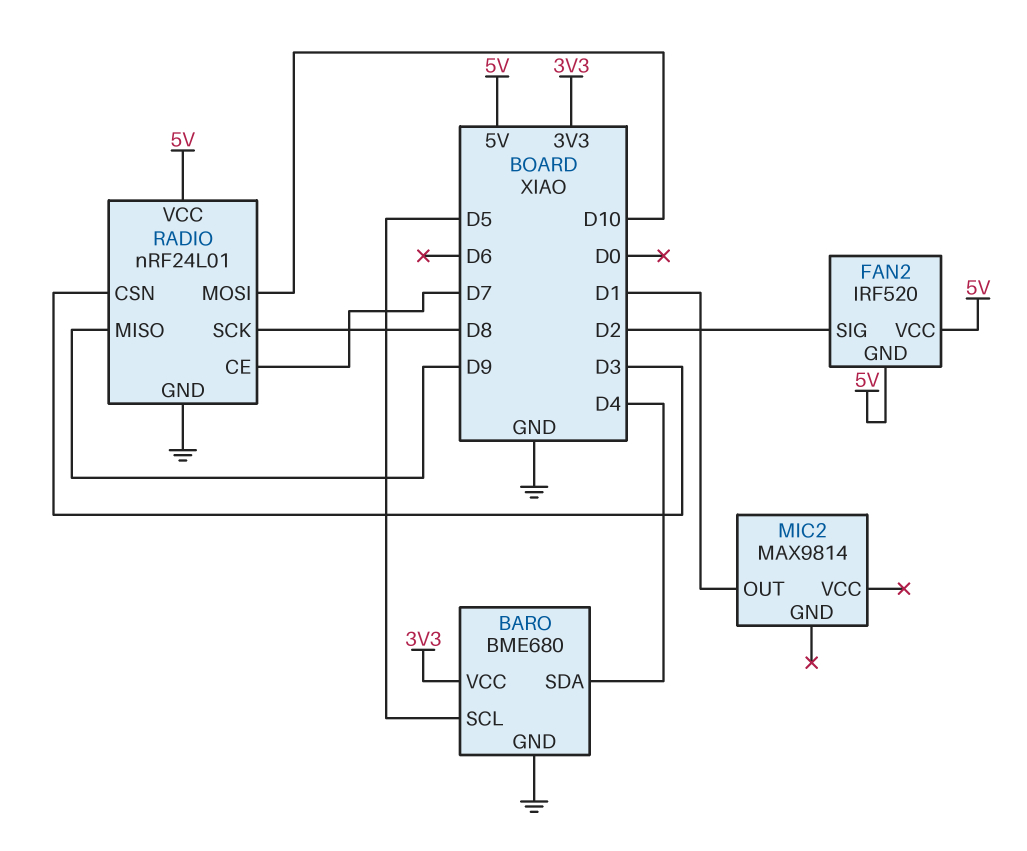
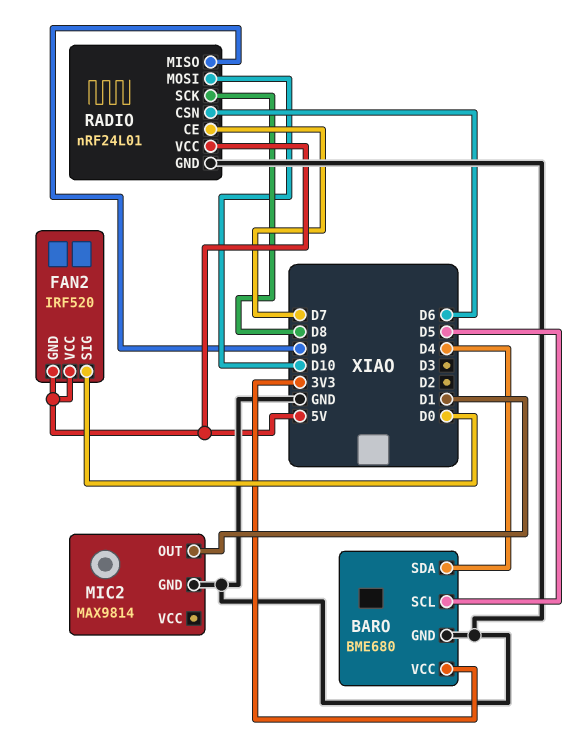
FAN2 pin SIG: D2 -> D0
MIC2 pin GND: none -> GND
RADIO pin CSN: D3 -> D6

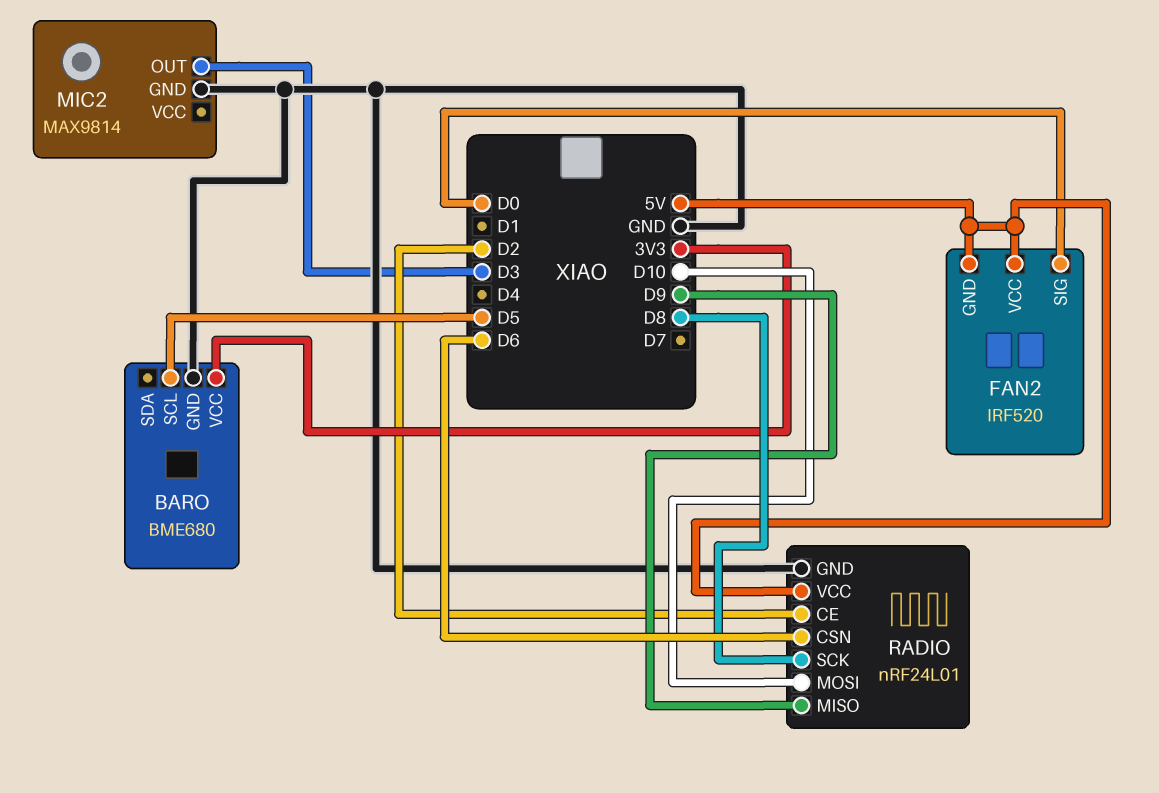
BARO pin SDA: D4 -> none
MIC2 pin OUT: D1 -> D3
RADIO pin CE: D7 -> D2

